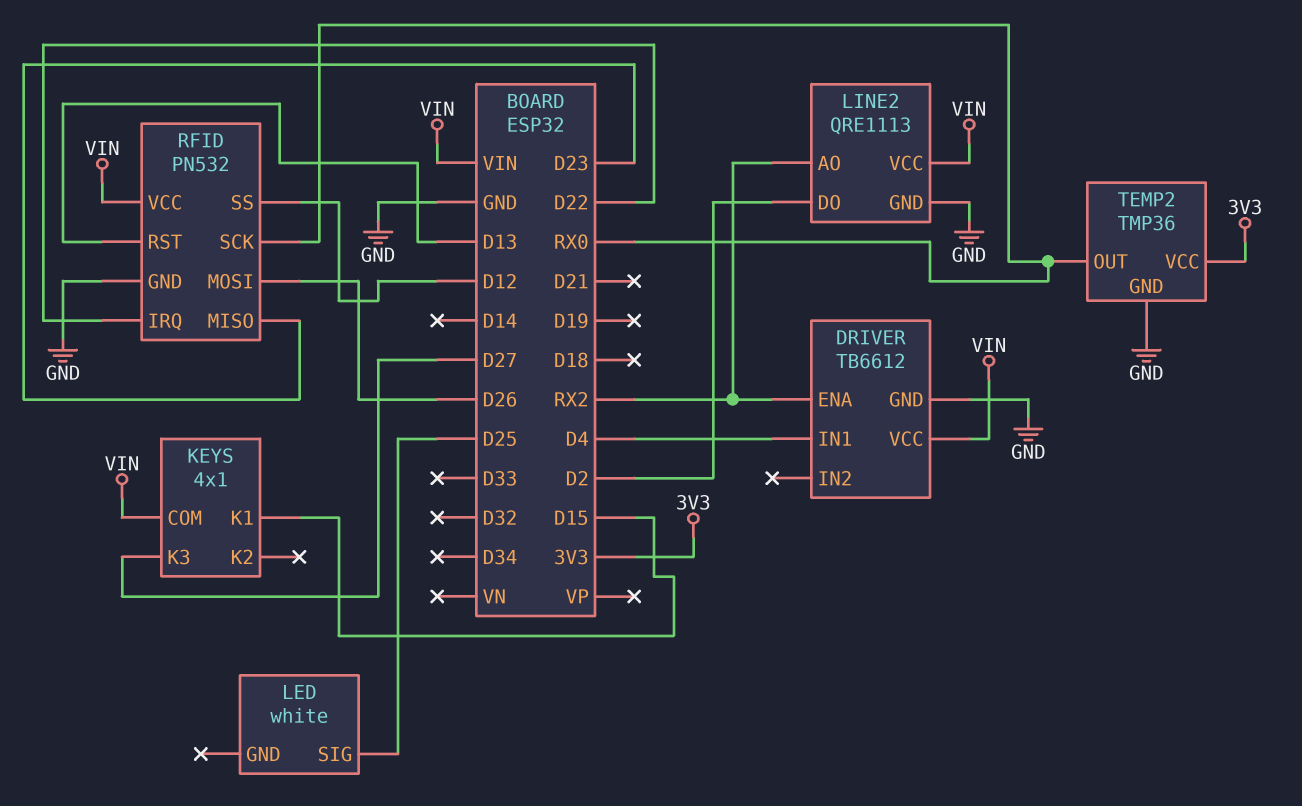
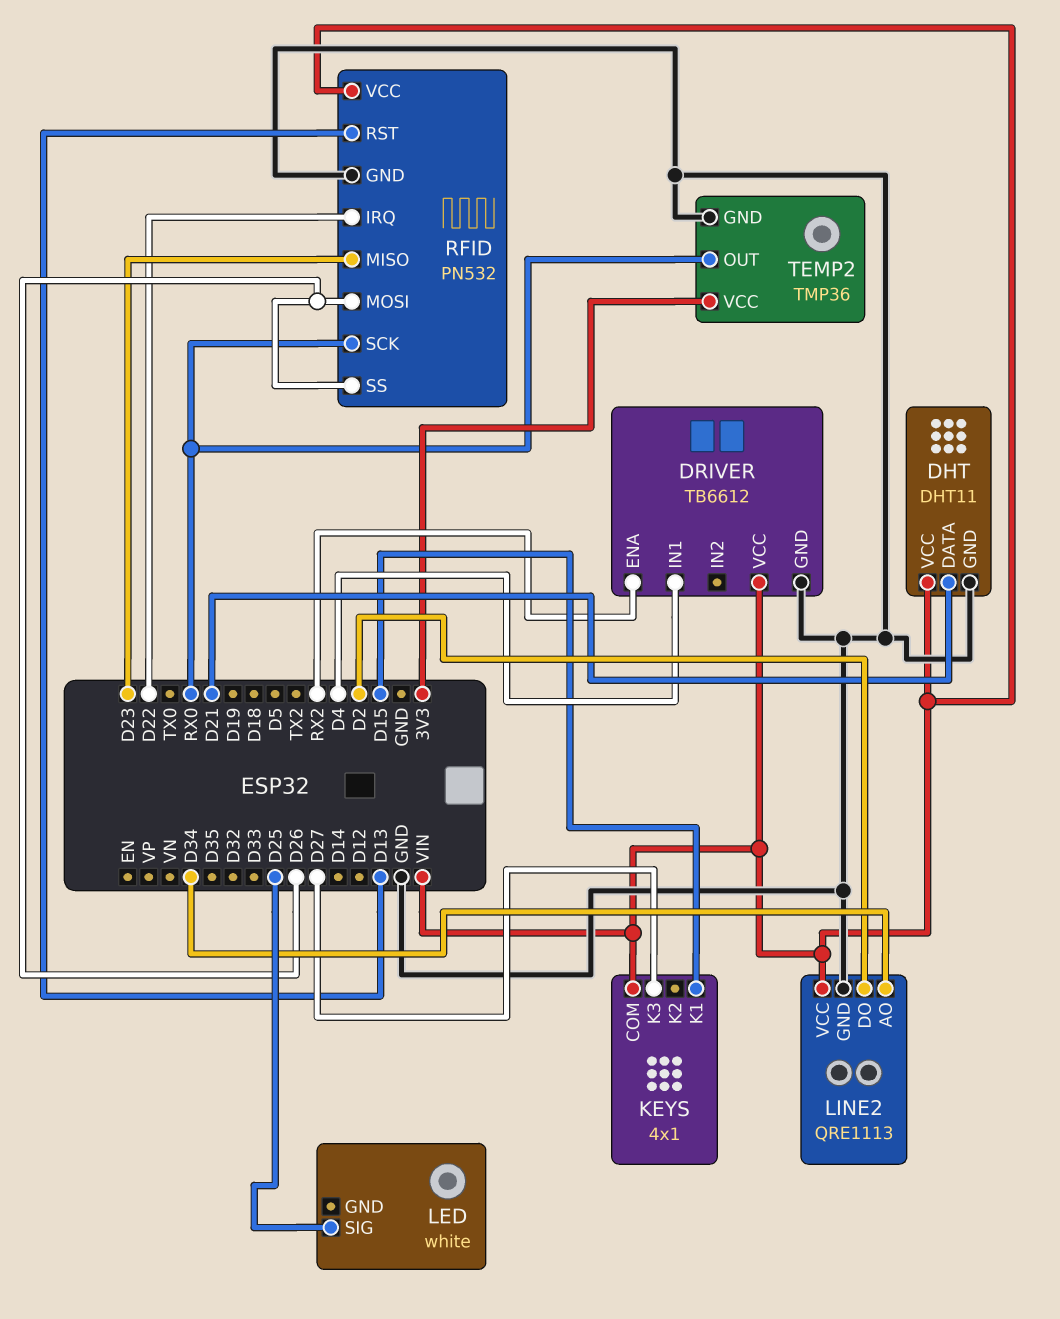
DHT: none -> DHT11
DHT pin DATA: none -> D21
DHT pin GND: none -> GND
DHT pin VCC: none -> VIN
LINE2 pin AO: RX2 -> D34
RFID pin SS: D12 -> D26

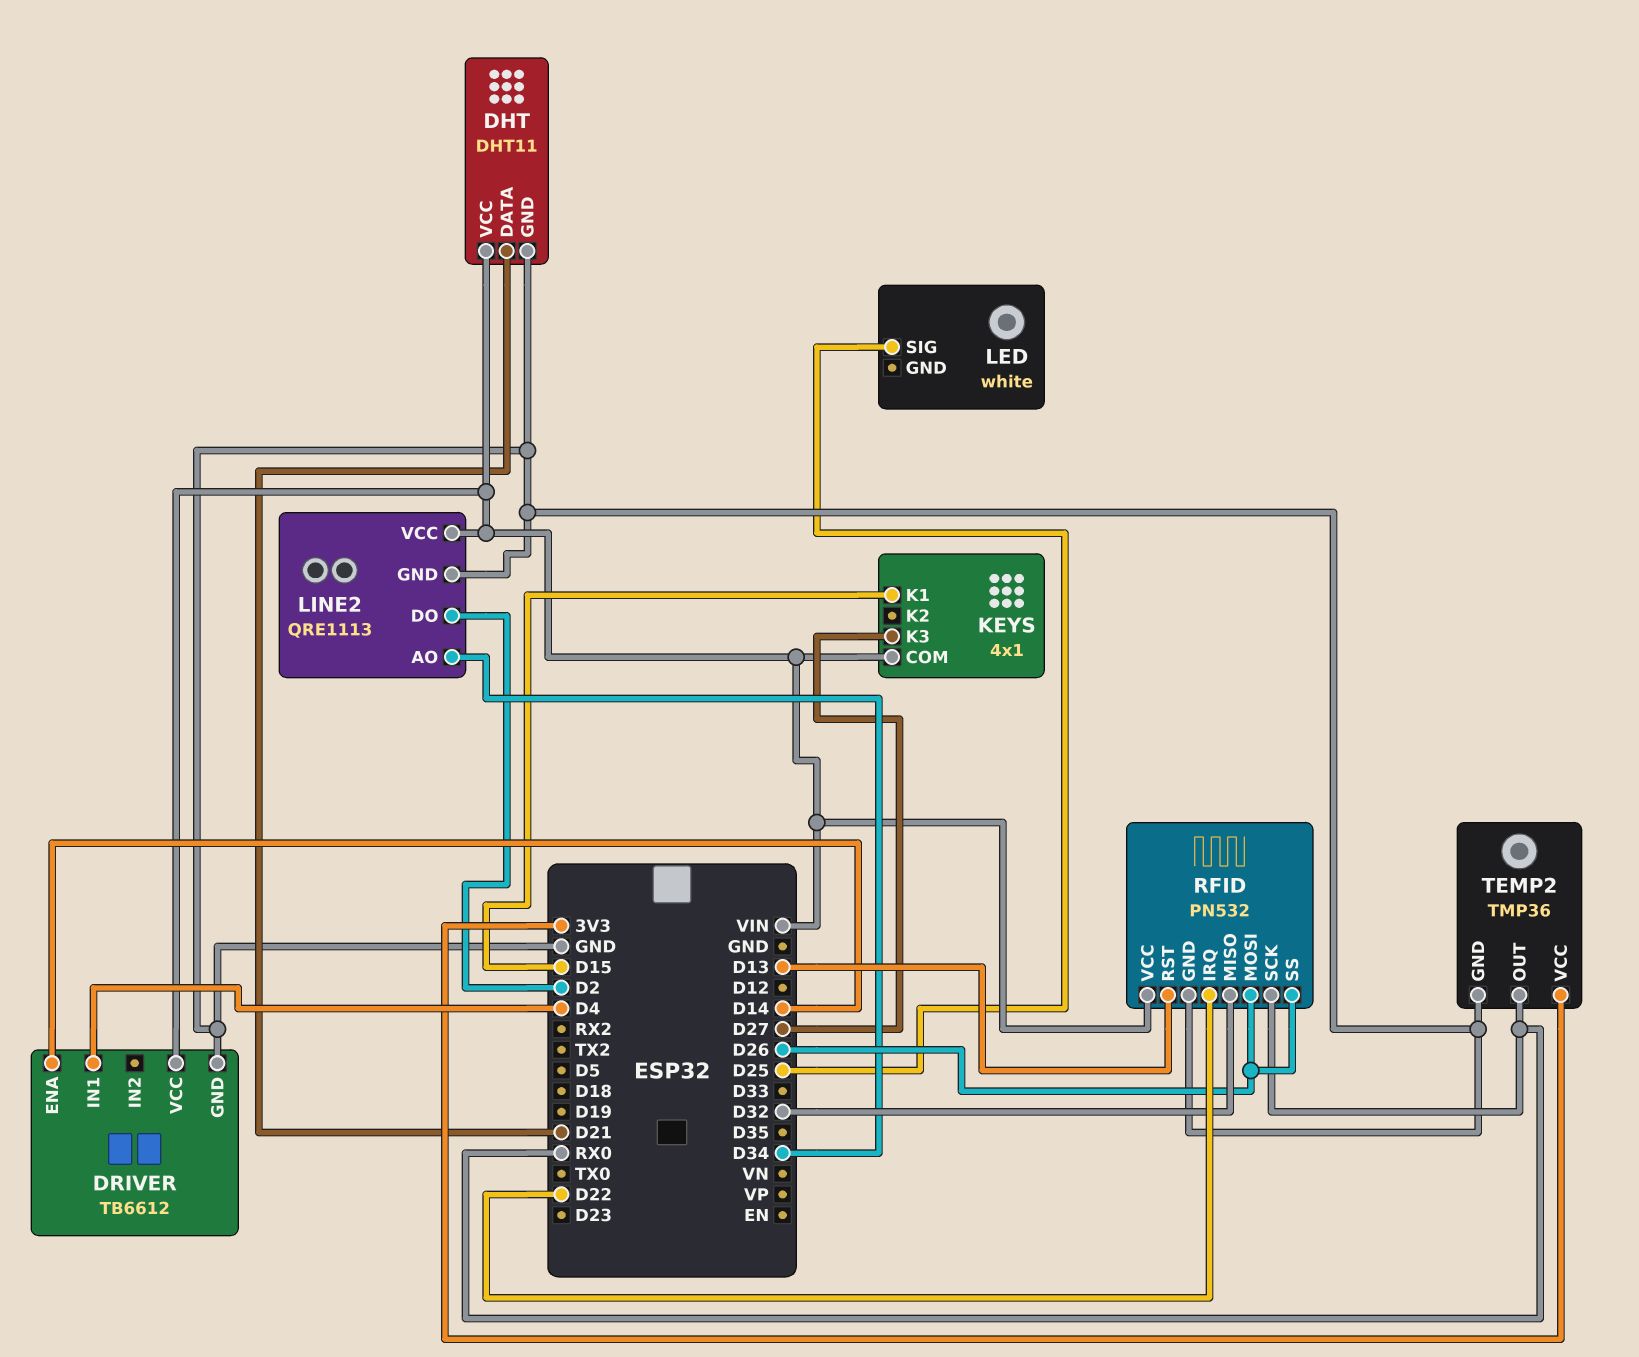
DRIVER pin ENA: RX2 -> D14
RFID pin MISO: D23 -> D32

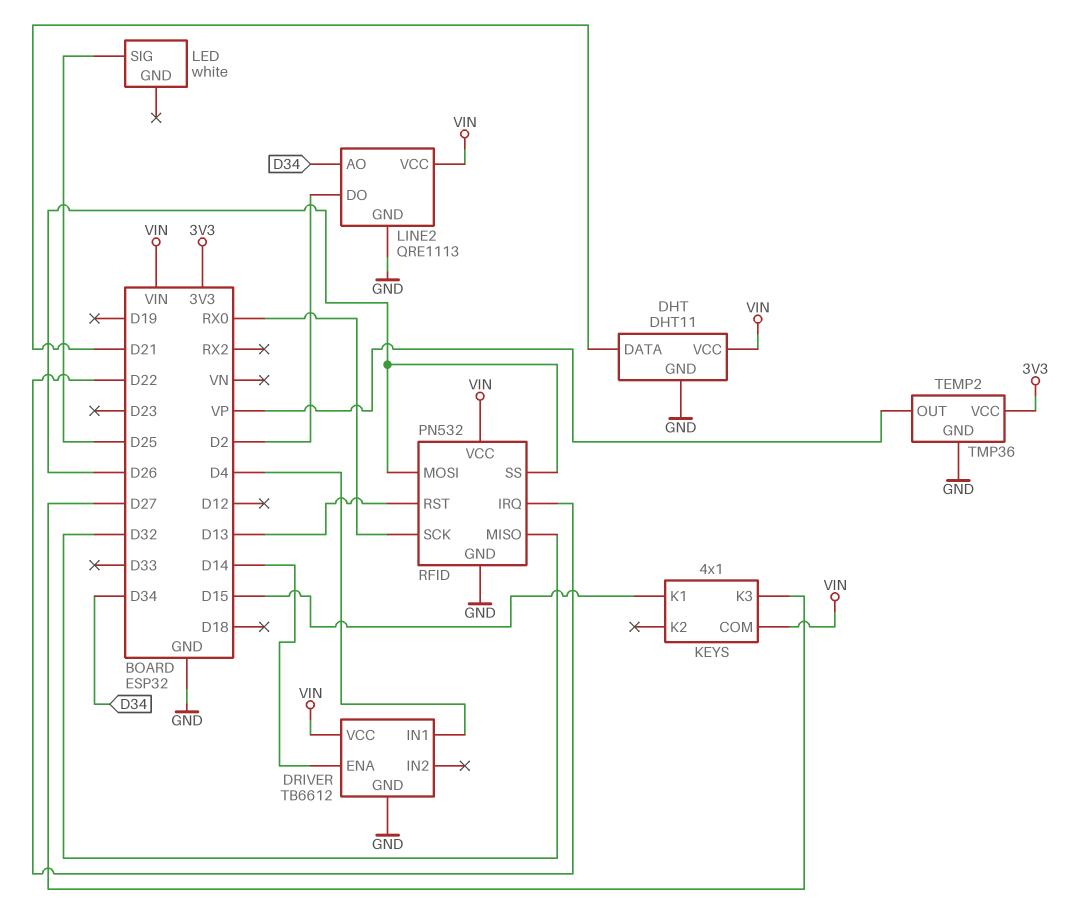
TEMP2 pin OUT: RX0 -> VP

